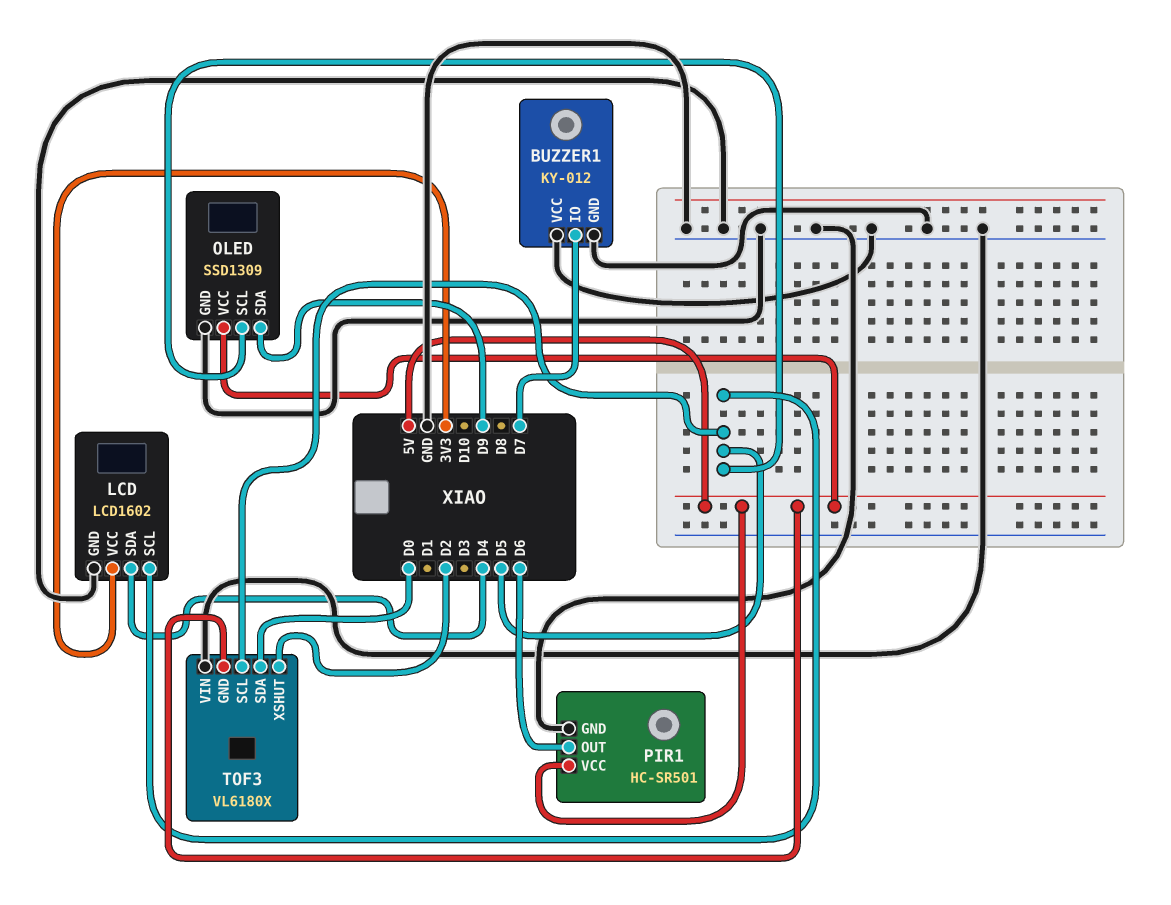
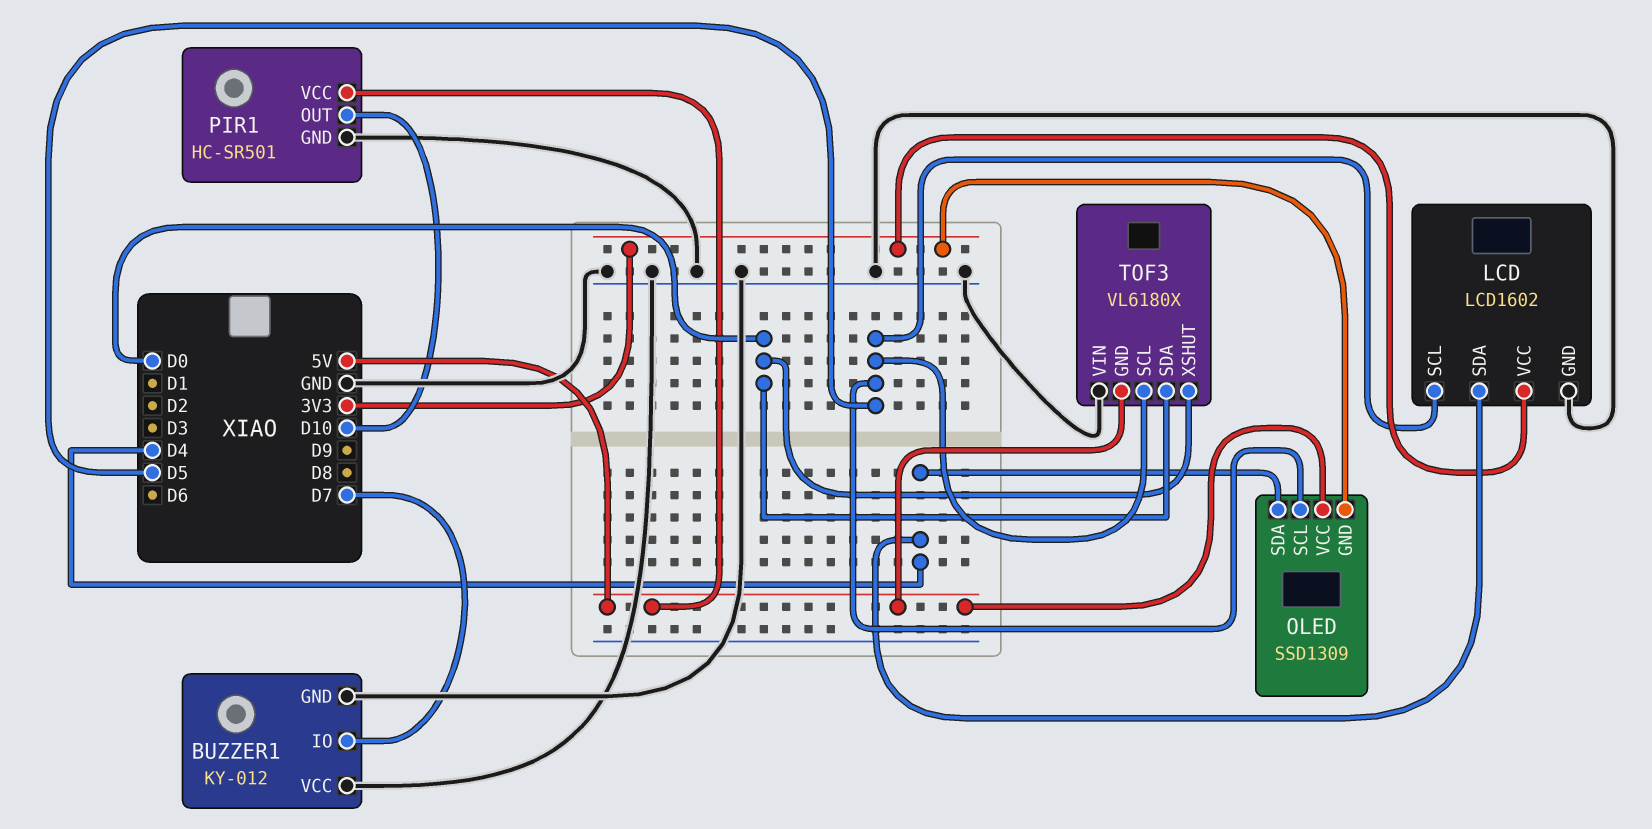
OLED pin GND: GND -> 3V3
OLED pin SDA: D9 -> D4
PIR1 pin OUT: D6 -> D10
TOF3 pin XSHUT: D2 -> D0

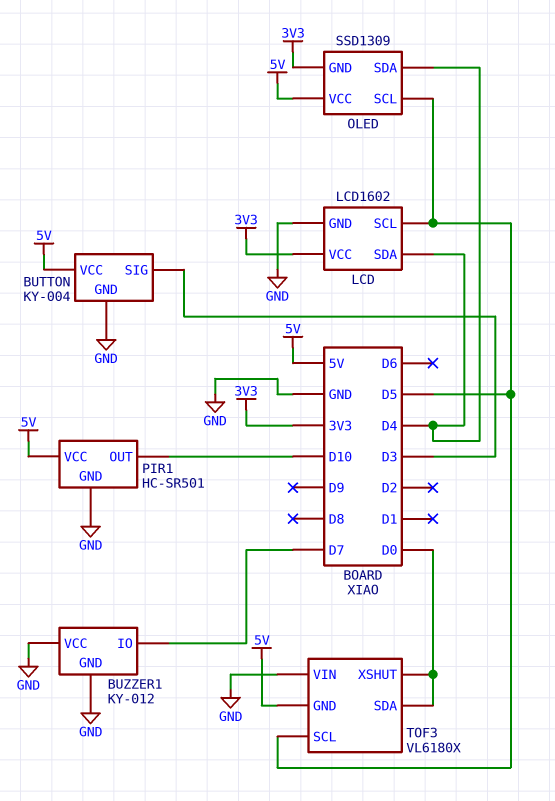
BUTTON: none -> KY-004
BUTTON pin GND: none -> GND
BUTTON pin SIG: none -> D3
BUTTON pin VCC: none -> 5V

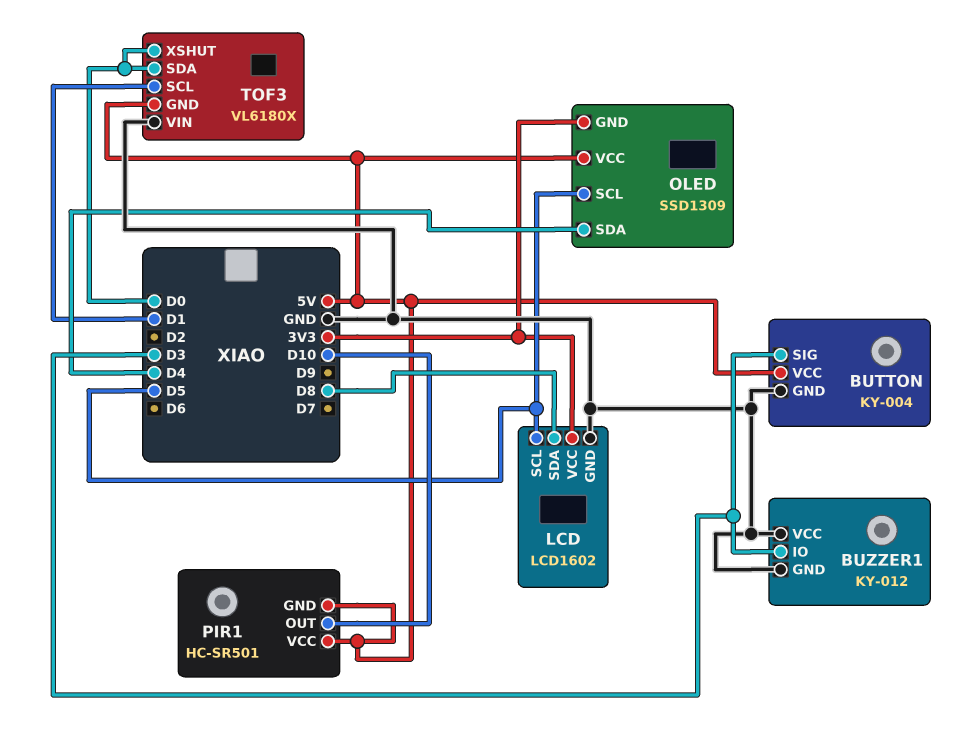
BUZZER1 pin IO: D7 -> D3
LCD pin SDA: D4 -> D8
PIR1 pin GND: GND -> 5V
TOF3 pin SCL: D5 -> D1

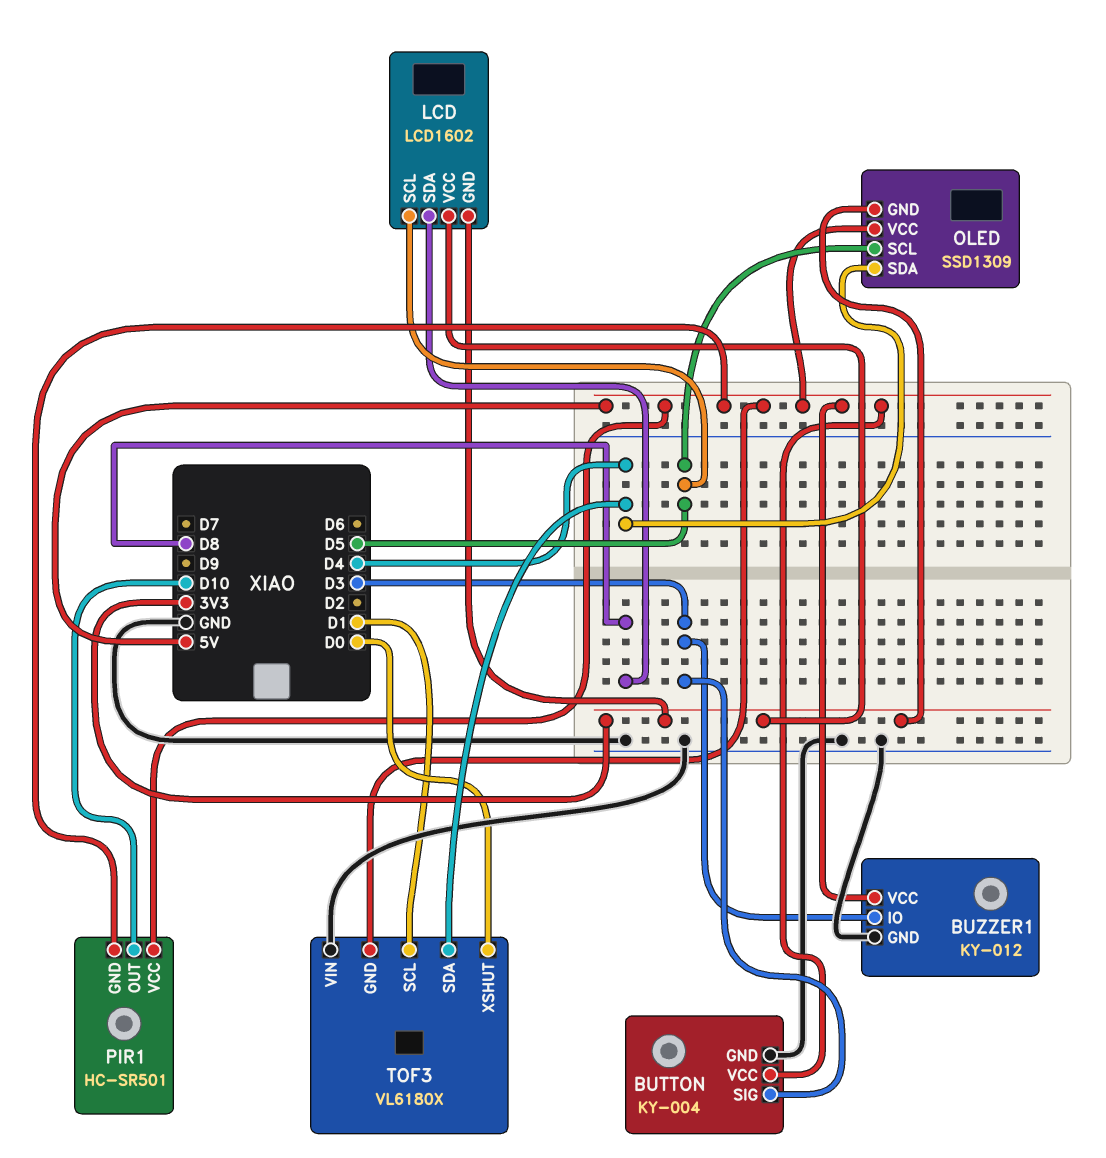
BUZZER1 pin VCC: GND -> 5V
LCD pin GND: GND -> 3V3
TOF3 pin SDA: D0 -> D4

